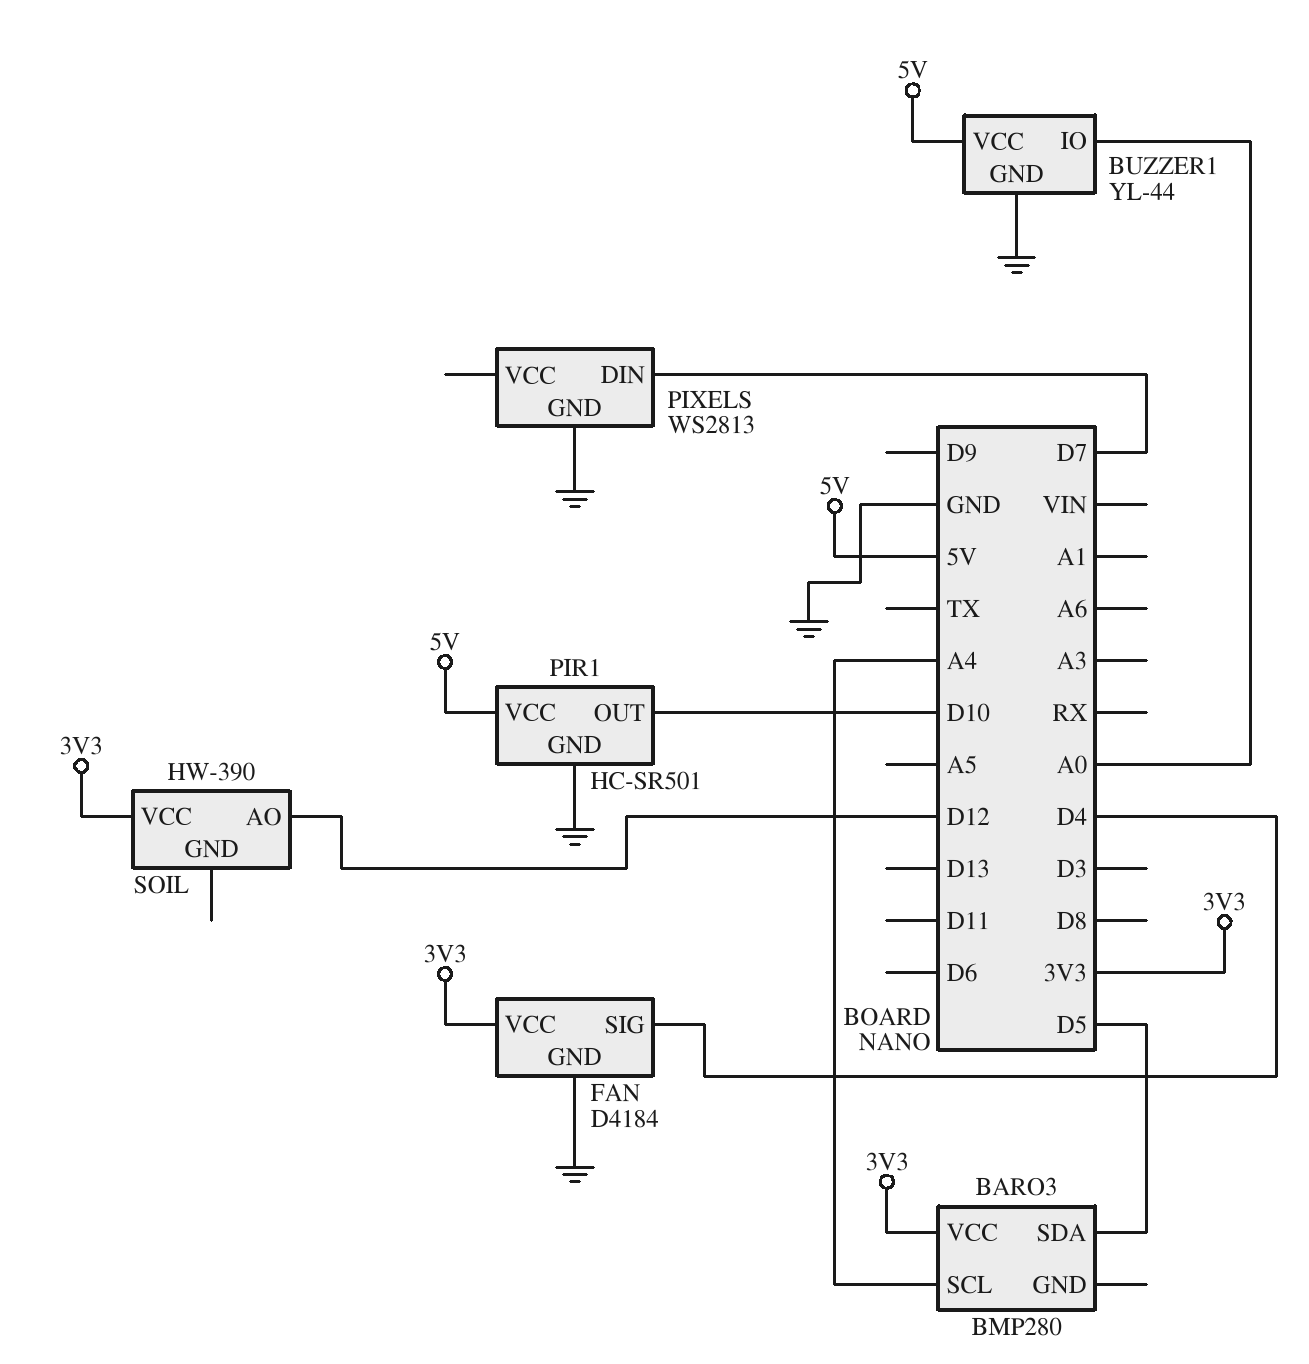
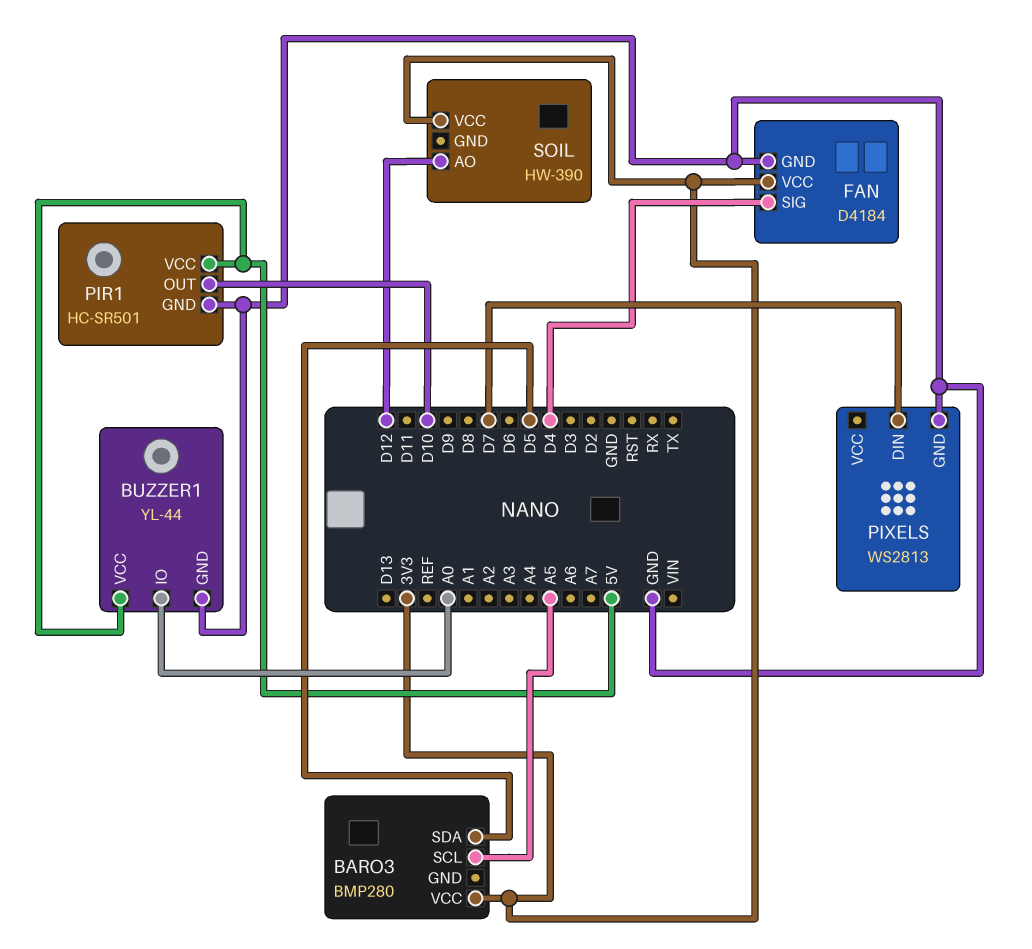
BARO3 pin SCL: A4 -> A5

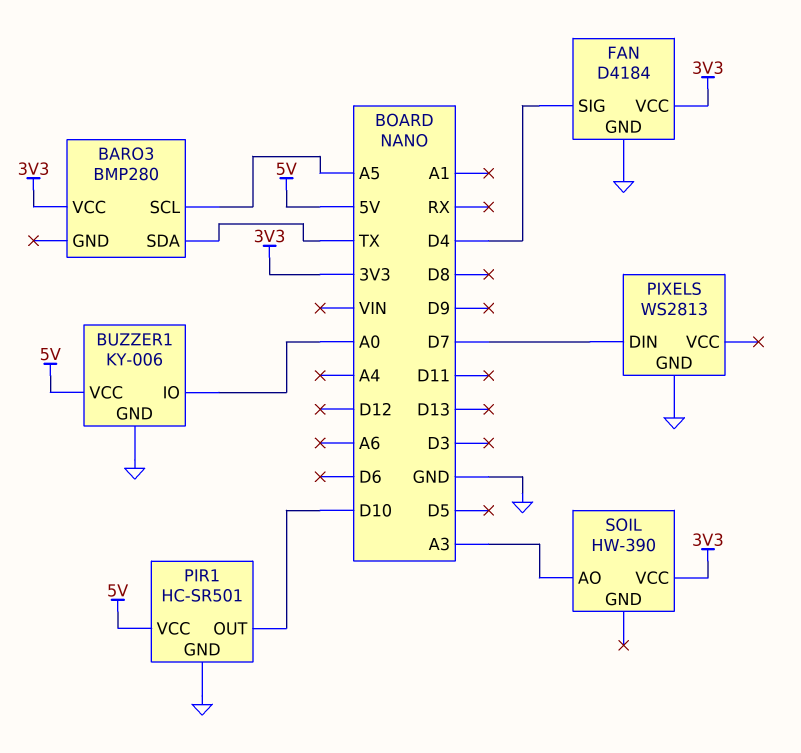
BARO3 pin SDA: D5 -> TX
BUZZER1: YL-44 -> KY-006
SOIL pin AO: D12 -> A3

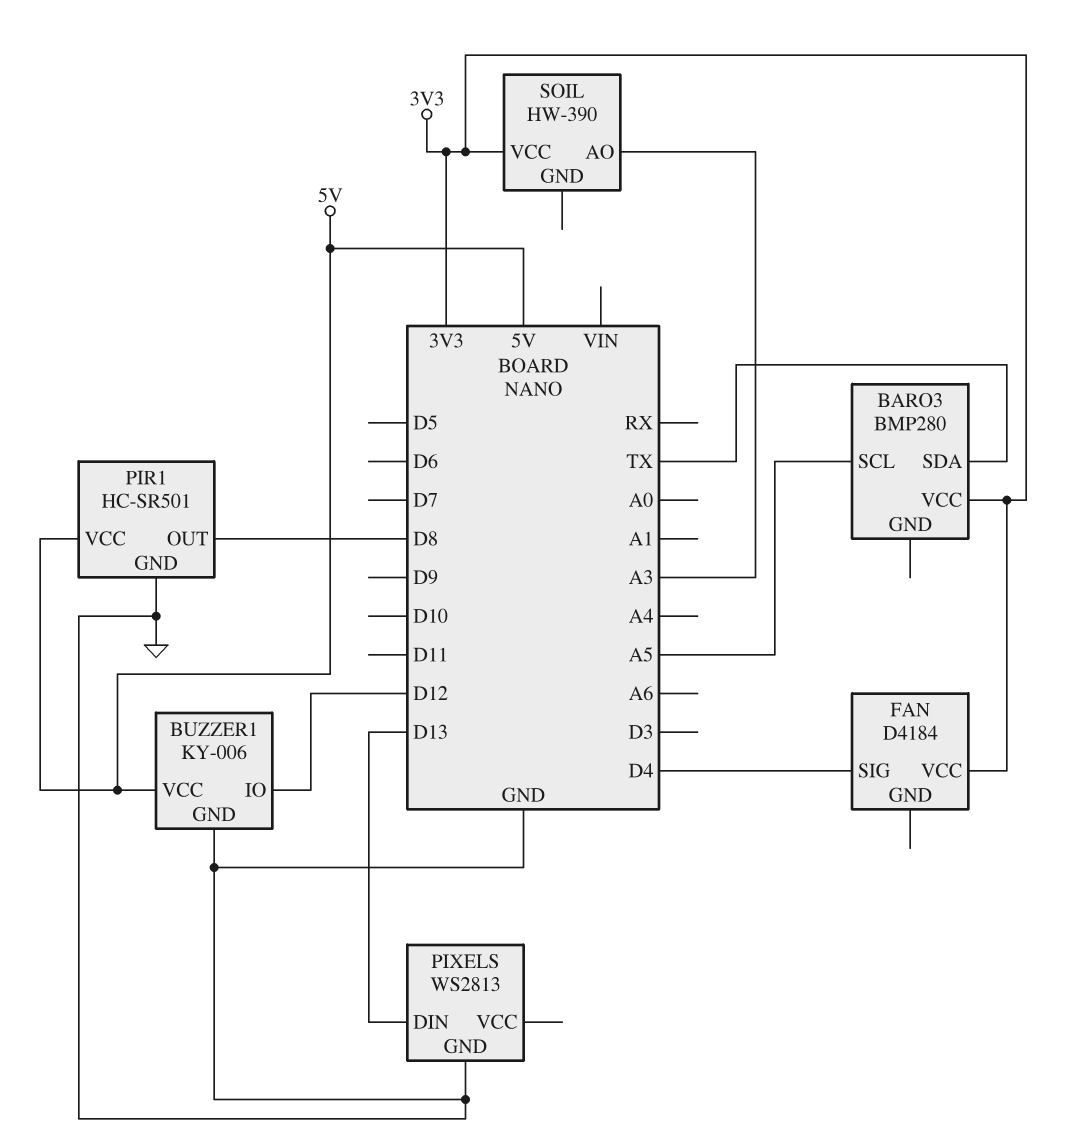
BUZZER1 pin IO: A0 -> D12
FAN pin GND: GND -> none
PIR1 pin OUT: D10 -> D8
PIXELS pin DIN: D7 -> D13

